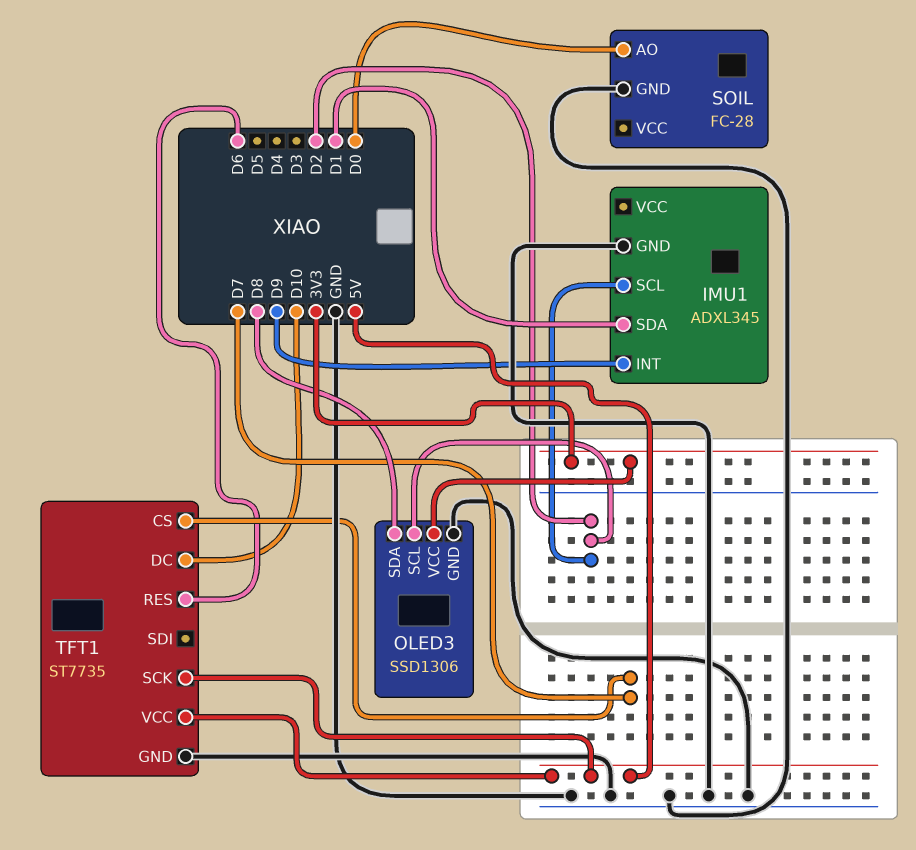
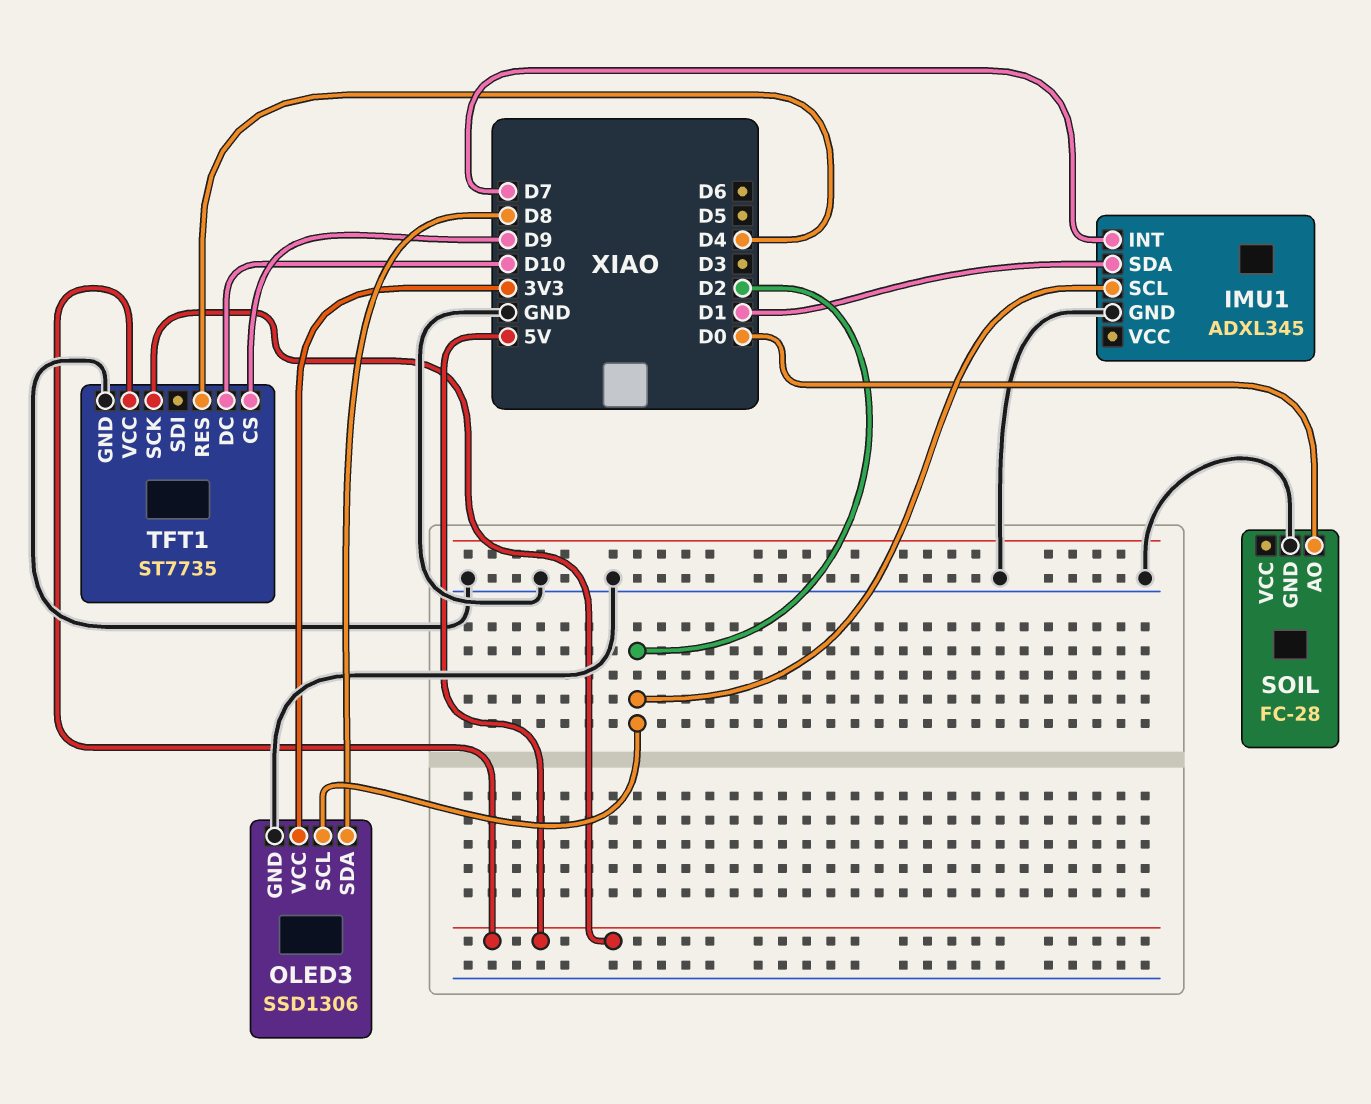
IMU1 pin INT: D9 -> D7
TFT1 pin CS: D7 -> D9
TFT1 pin RES: D6 -> D4

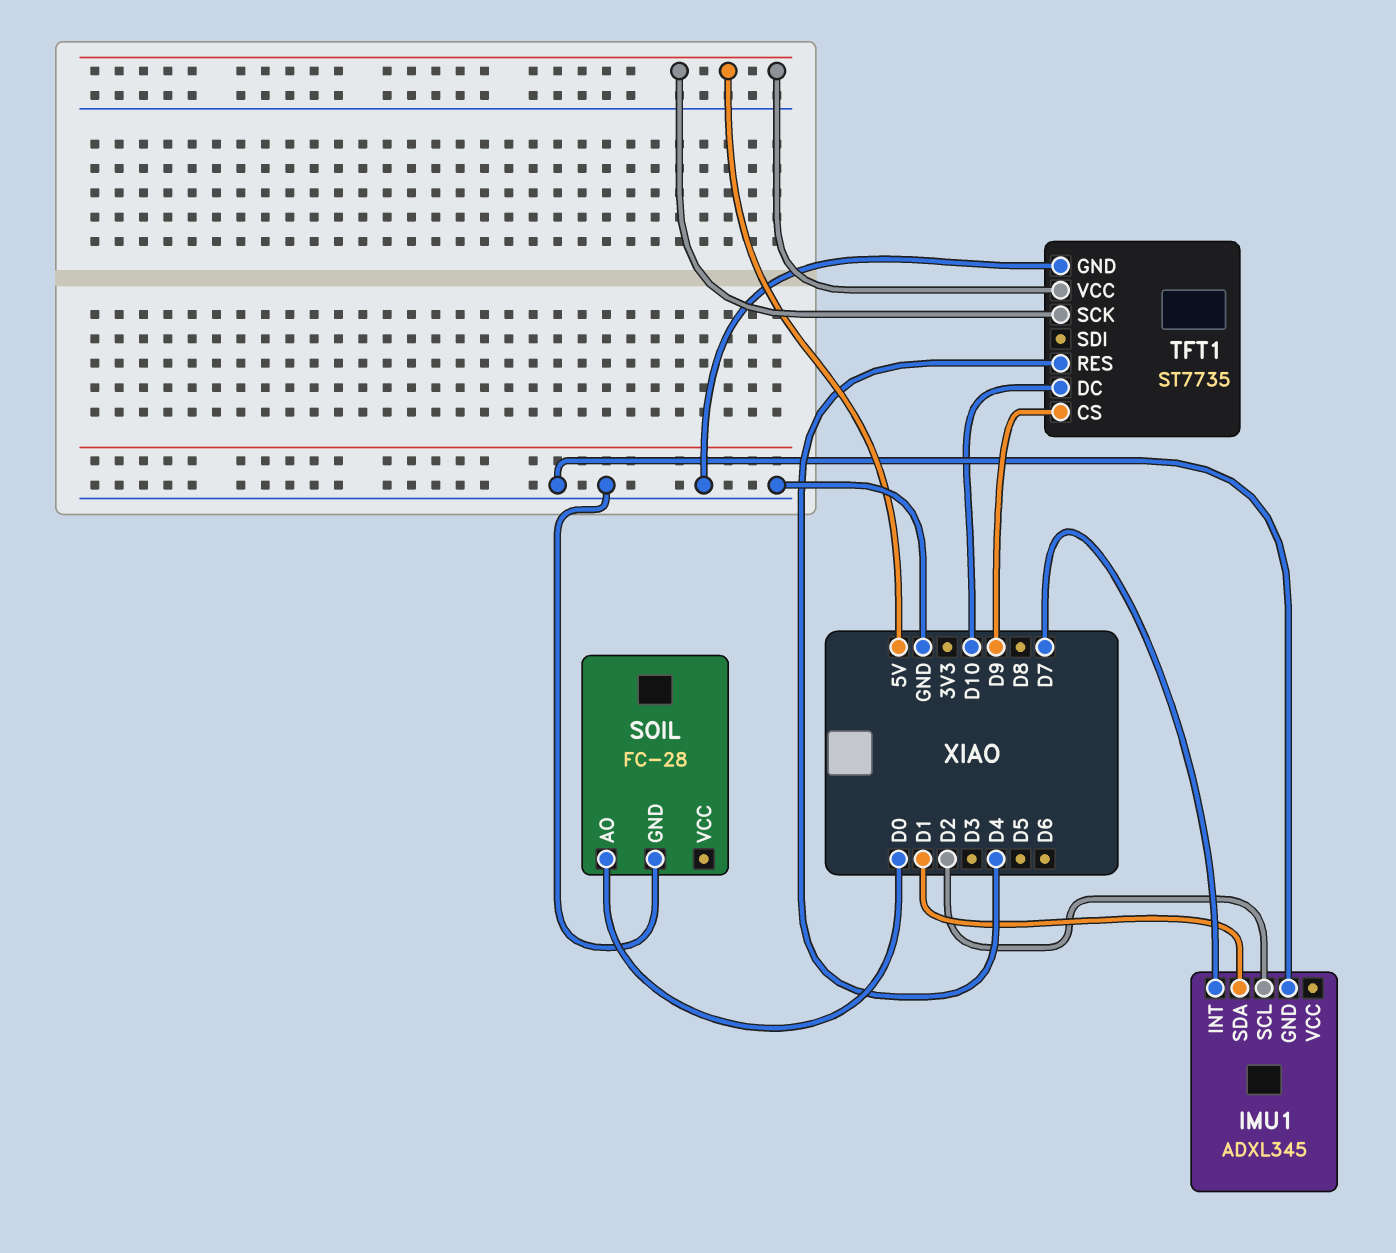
OLED3: SSD1306 -> none
OLED3 pin GND: GND -> none
OLED3 pin SCL: D2 -> none
OLED3 pin SDA: D8 -> none
OLED3 pin VCC: 3V3 -> none

